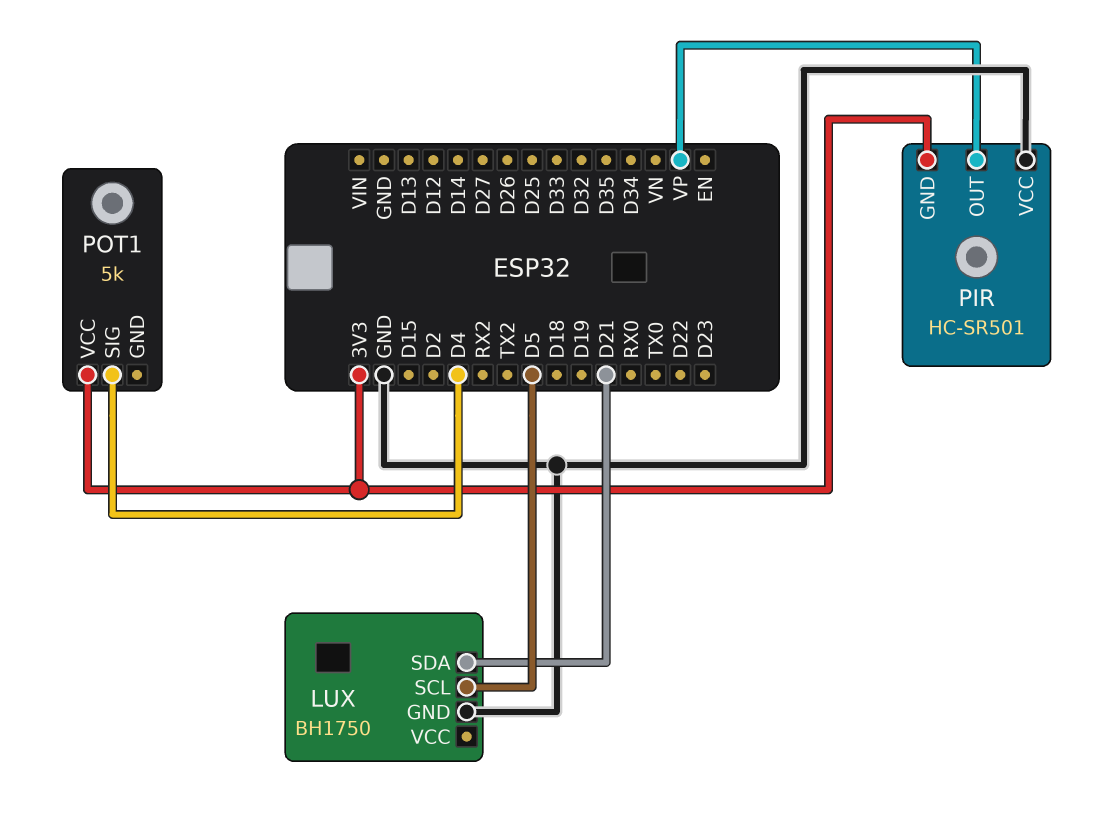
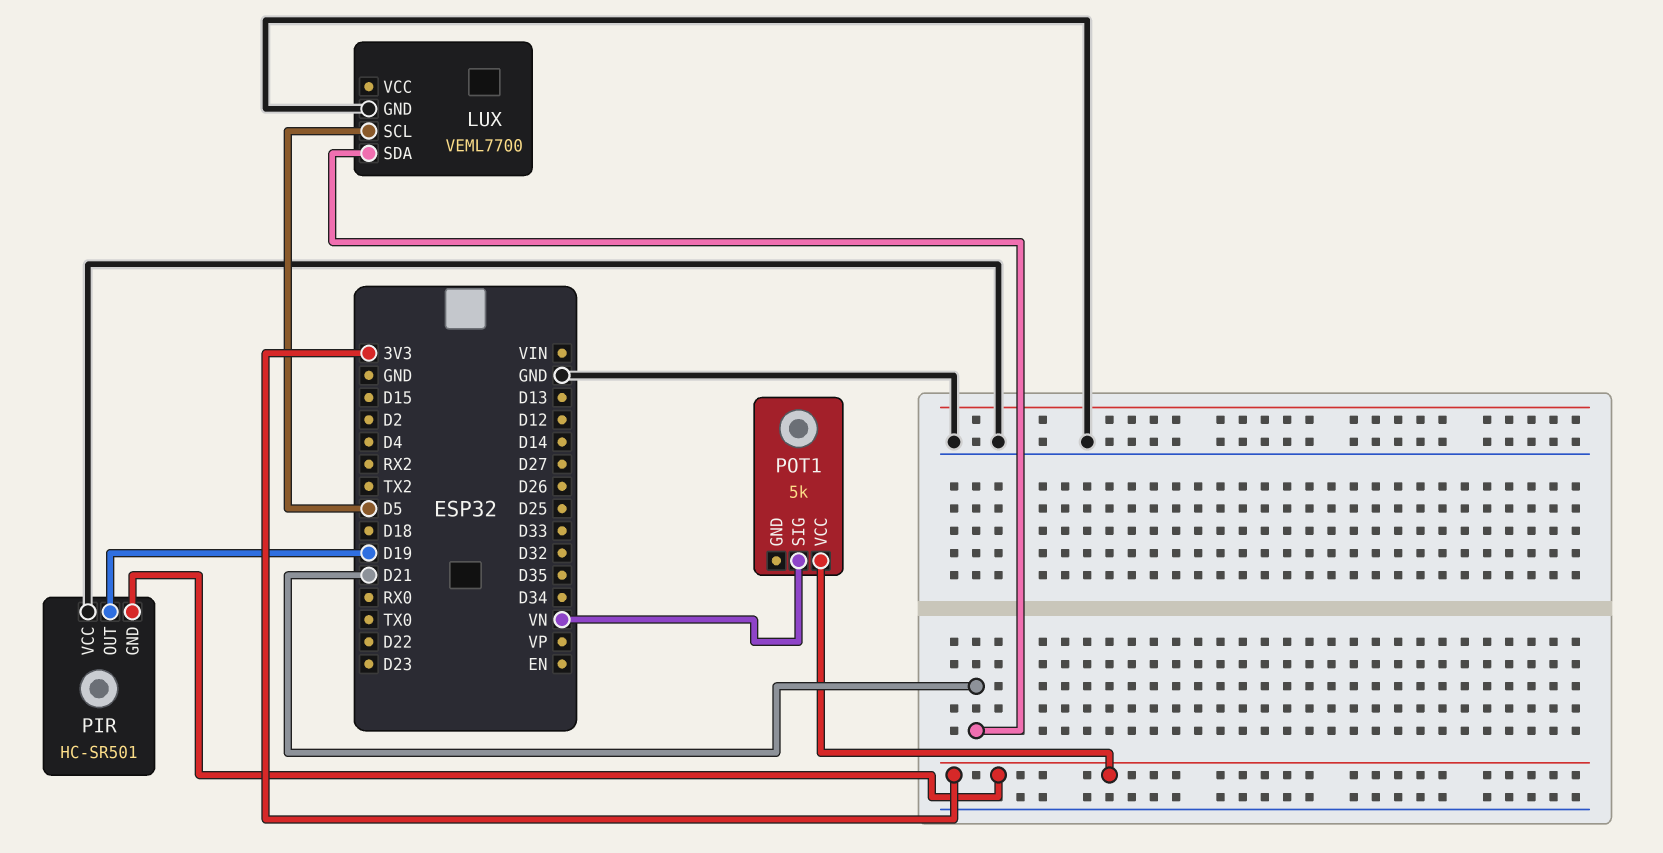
LUX: BH1750 -> VEML7700
PIR pin OUT: VP -> D19
POT1 pin SIG: D4 -> VN

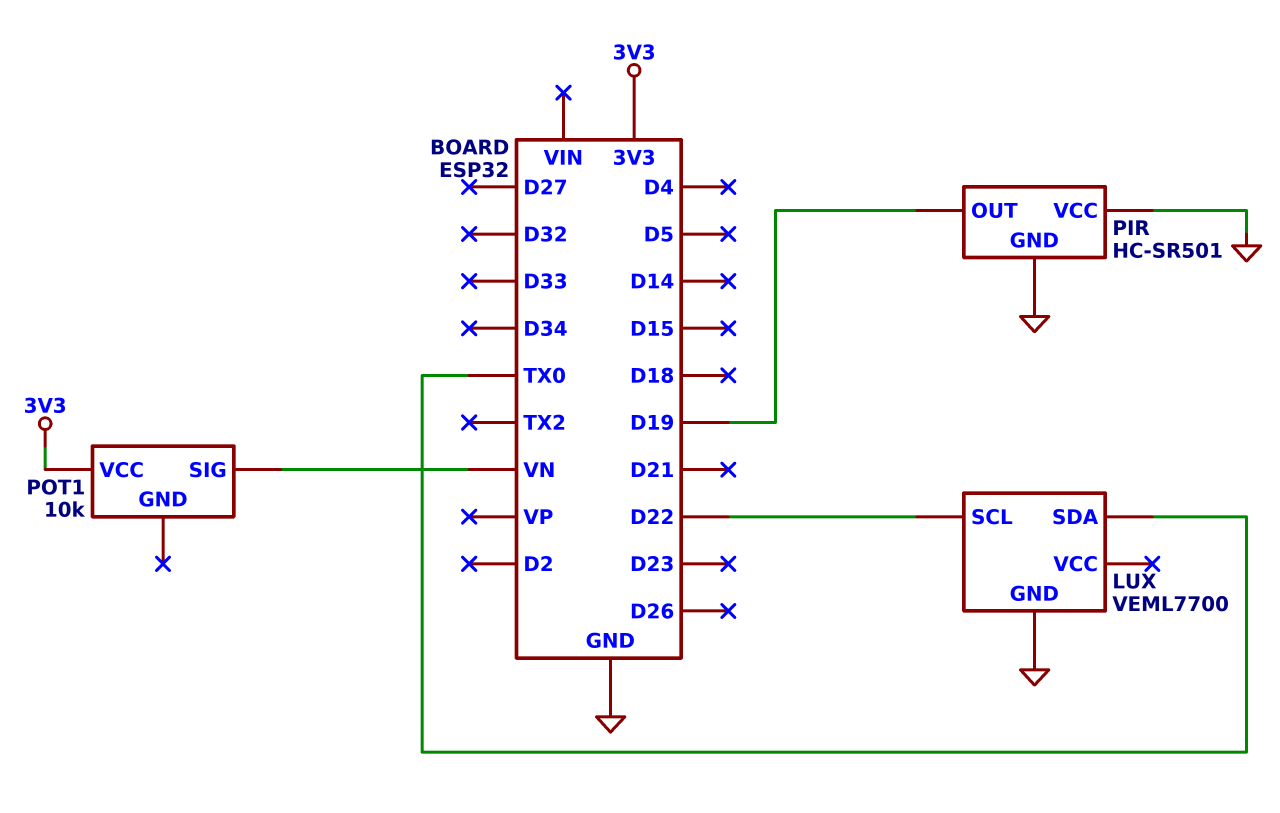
LUX pin SCL: D5 -> D22
LUX pin SDA: D21 -> TX0
PIR pin GND: 3V3 -> GND
POT1: 5k -> 10k

